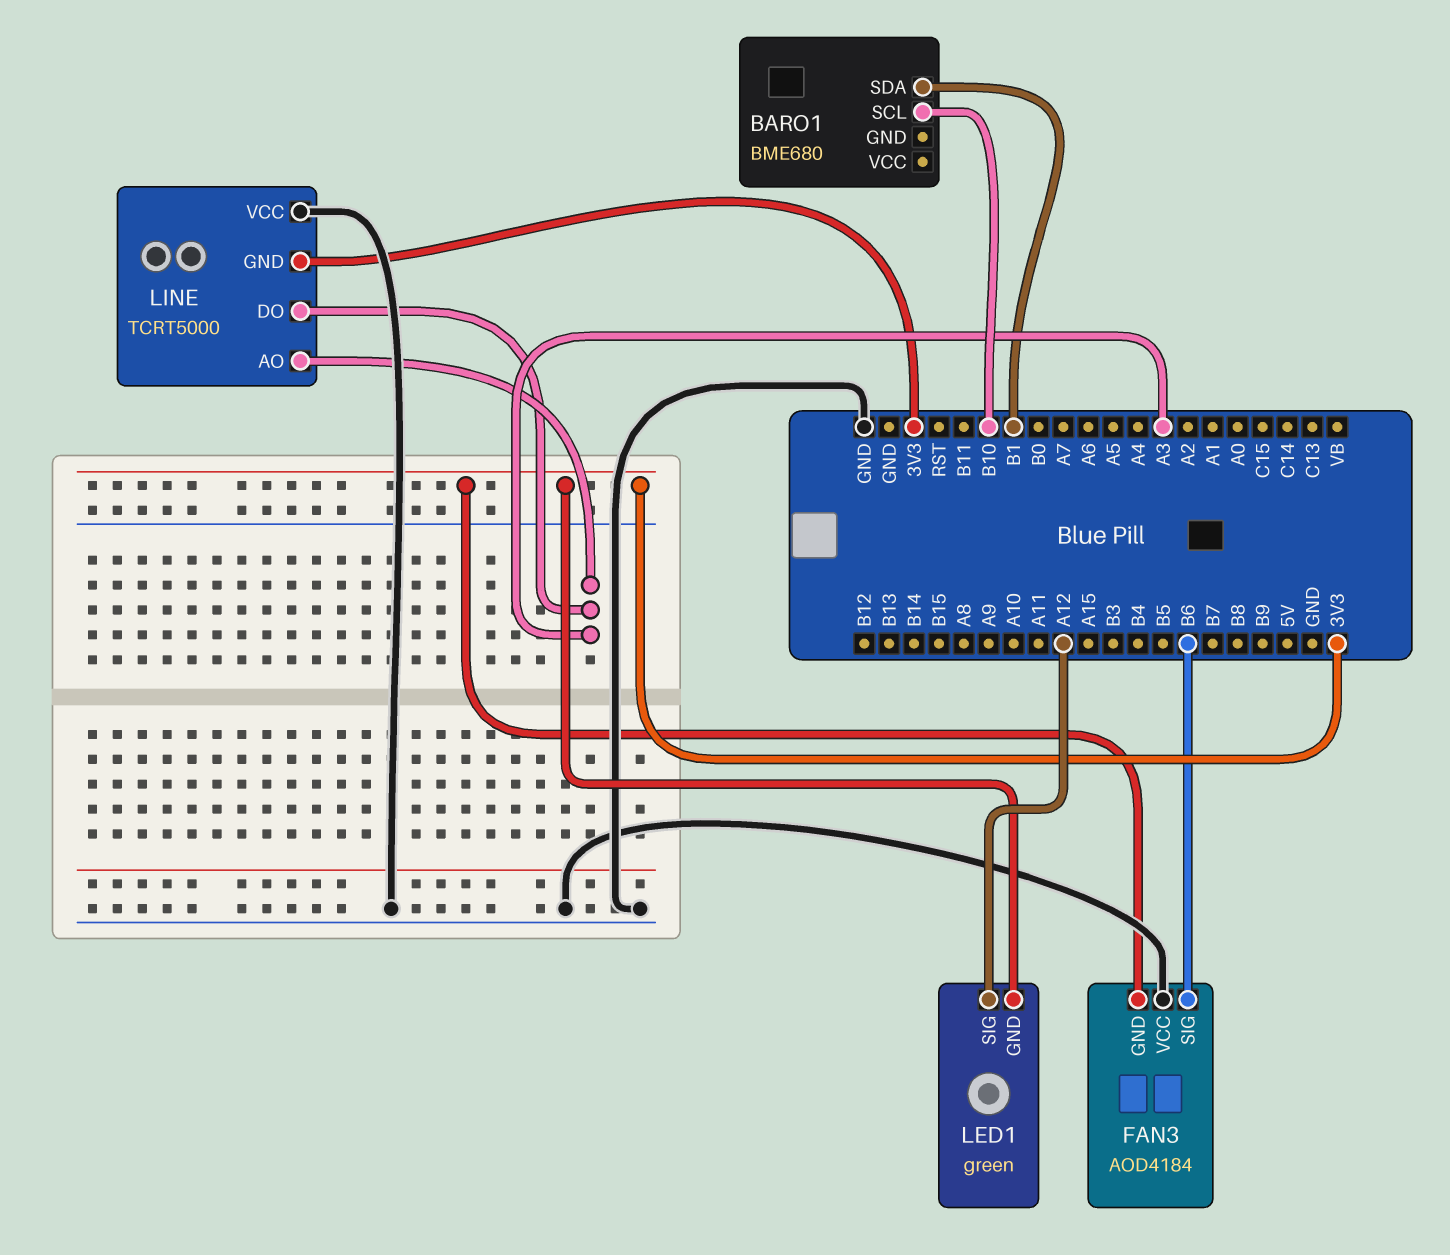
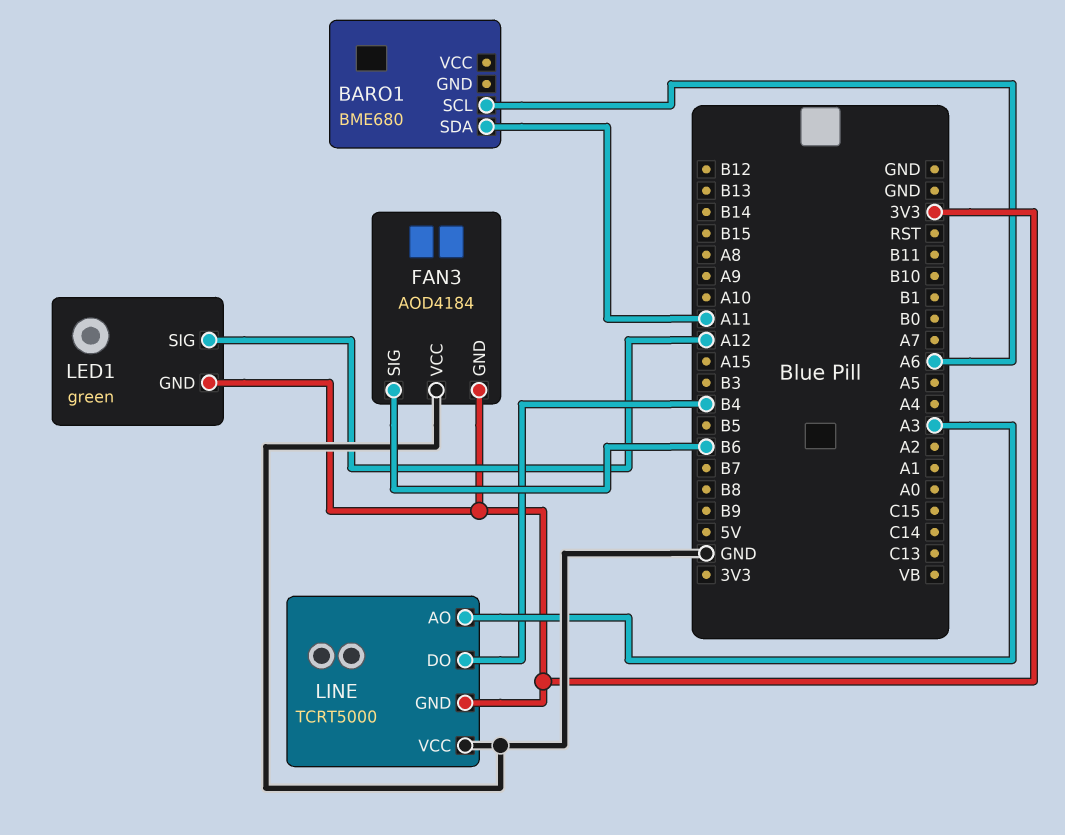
BARO1 pin SCL: B10 -> A6
BARO1 pin SDA: B1 -> A11
LINE pin DO: A3 -> B4

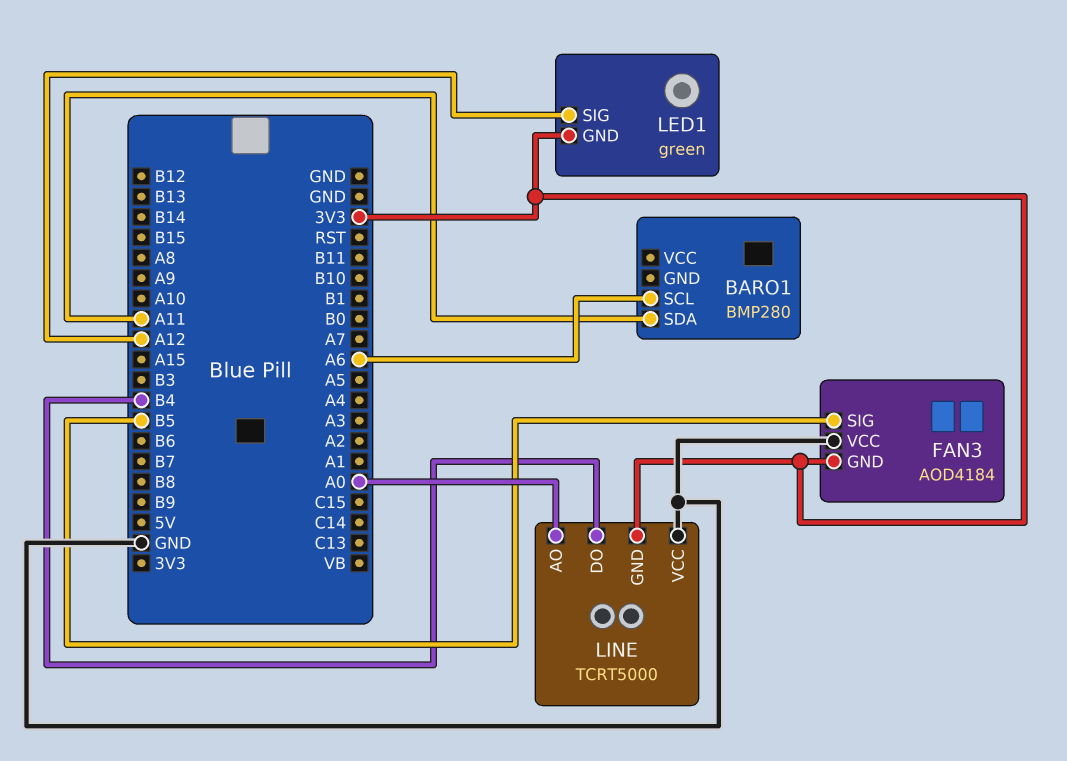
BARO1: BME680 -> BMP280
FAN3 pin SIG: B6 -> B5
LINE pin AO: A3 -> A0

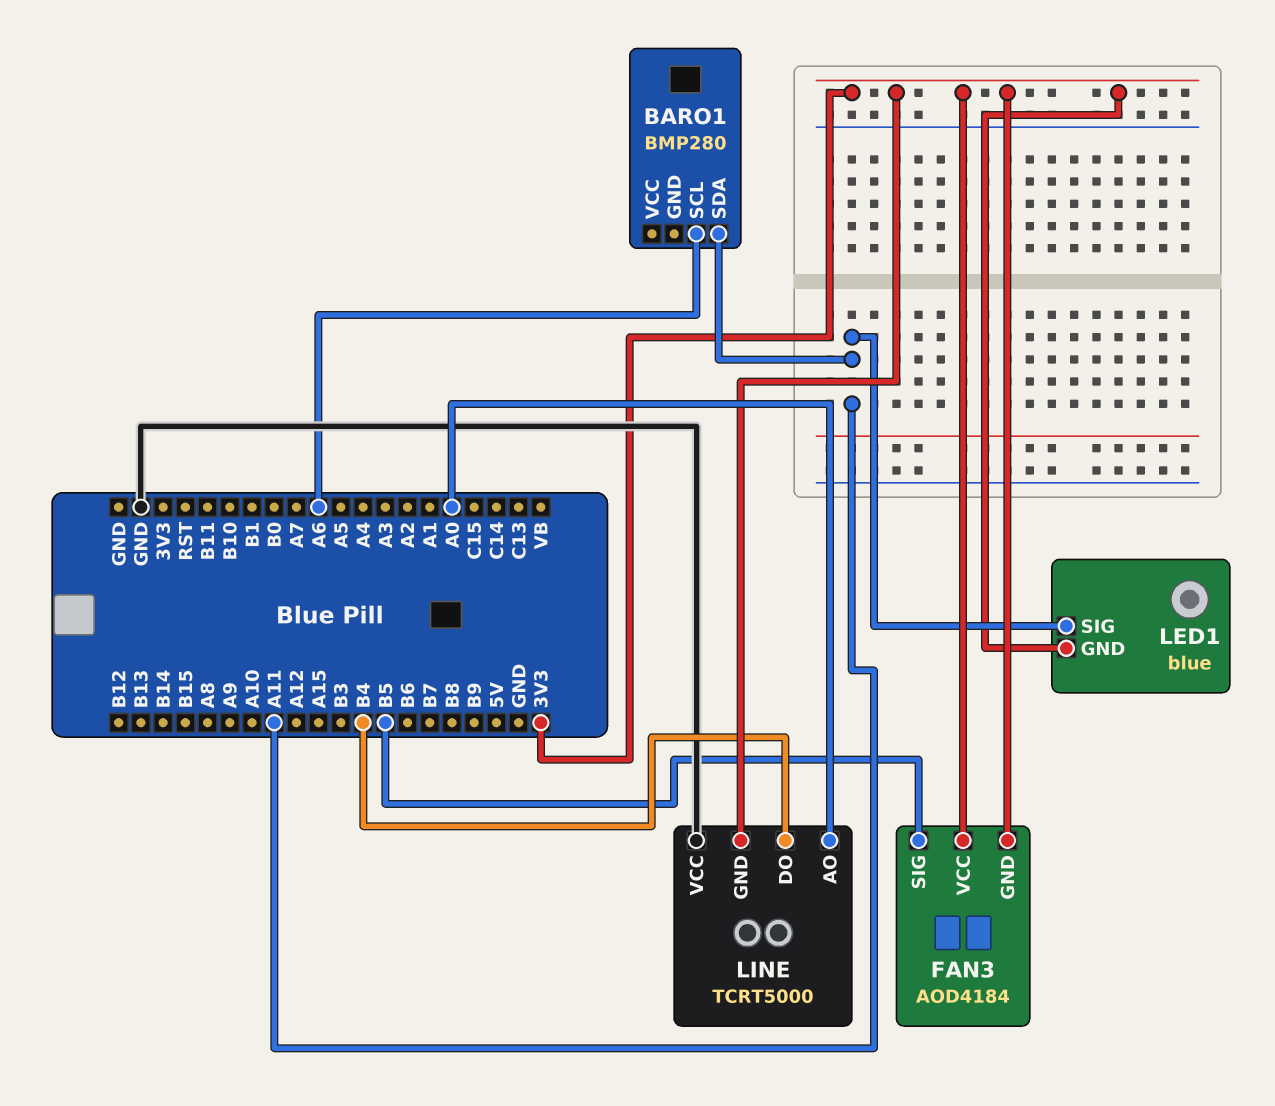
FAN3 pin VCC: GND -> 3V3
LED1: green -> blue
LED1 pin SIG: A12 -> A11

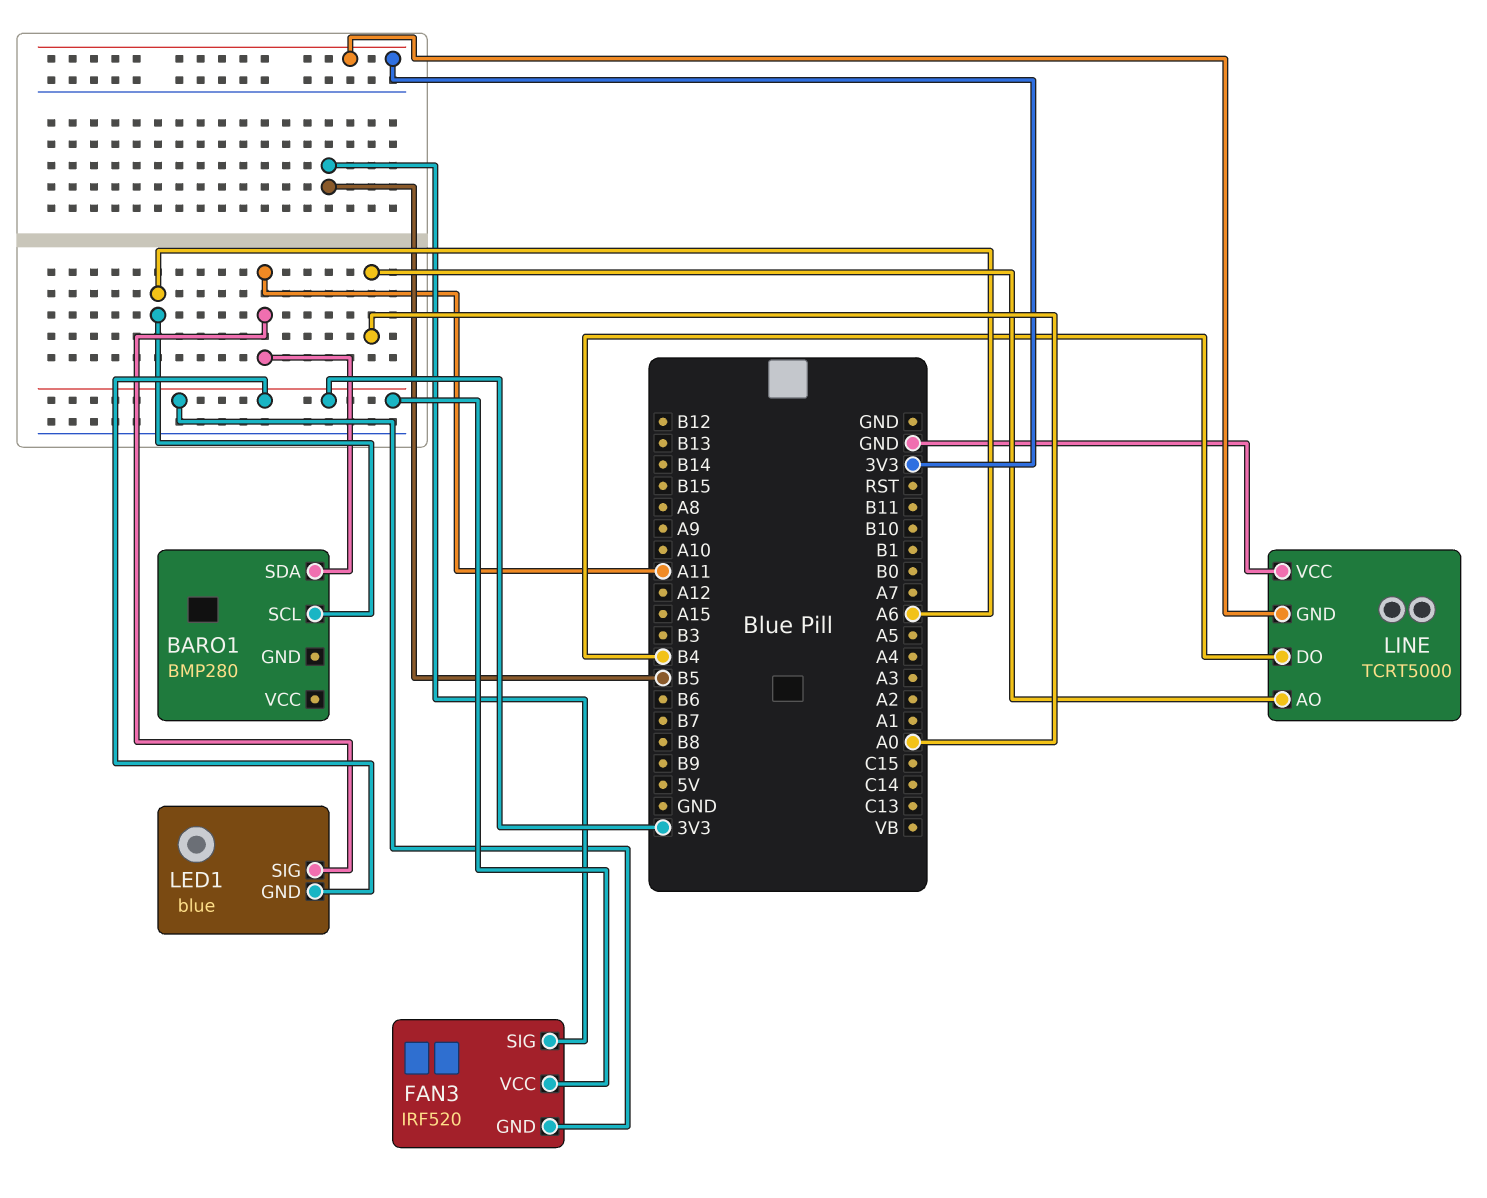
FAN3: AOD4184 -> IRF520

